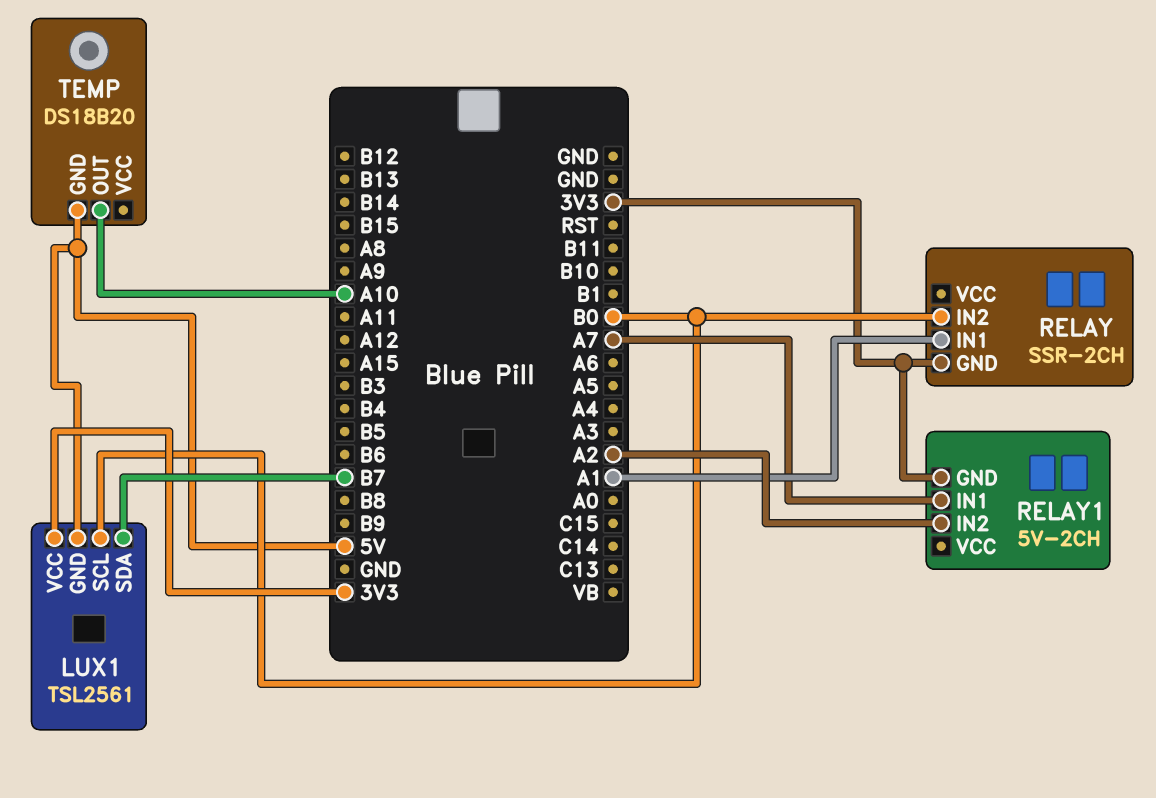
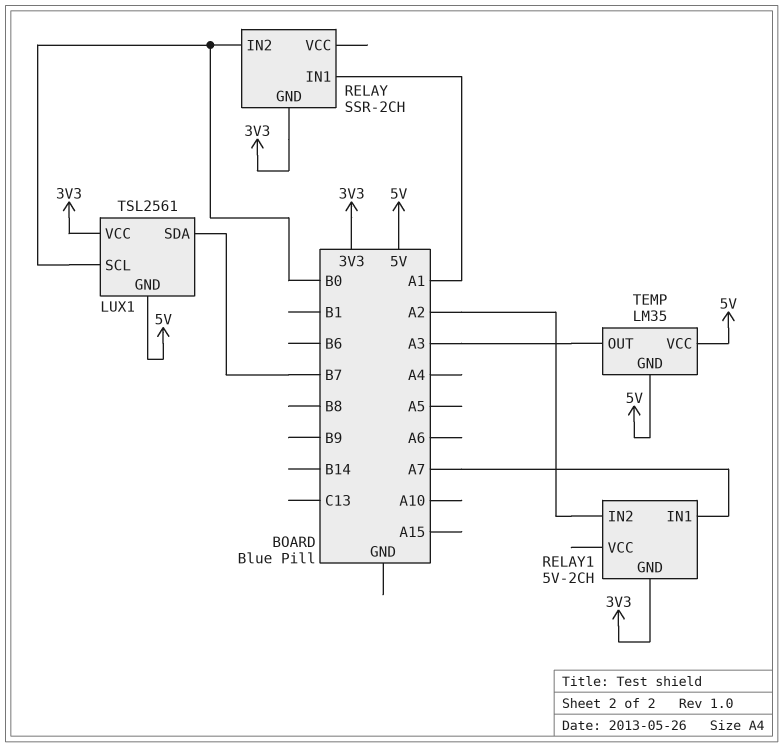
TEMP: DS18B20 -> LM35
TEMP pin OUT: A10 -> A3
TEMP pin VCC: none -> 5V

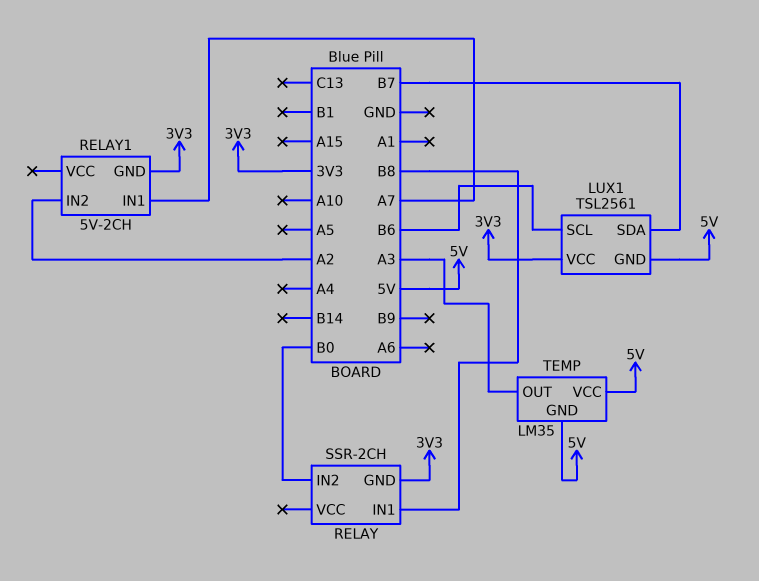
LUX1 pin SCL: B0 -> B6
RELAY pin IN1: A1 -> B8

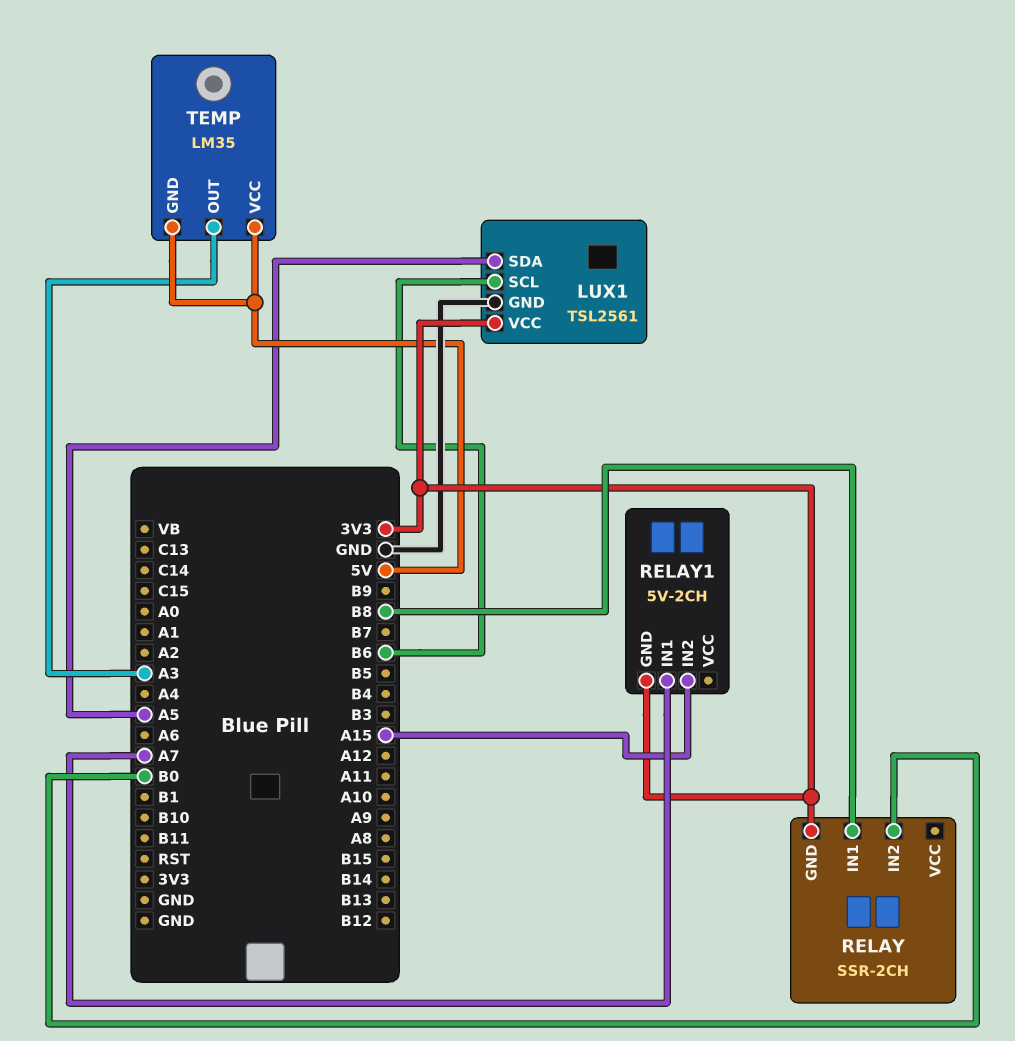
LUX1 pin GND: 5V -> GND
LUX1 pin SDA: B7 -> A5
RELAY1 pin IN2: A2 -> A15

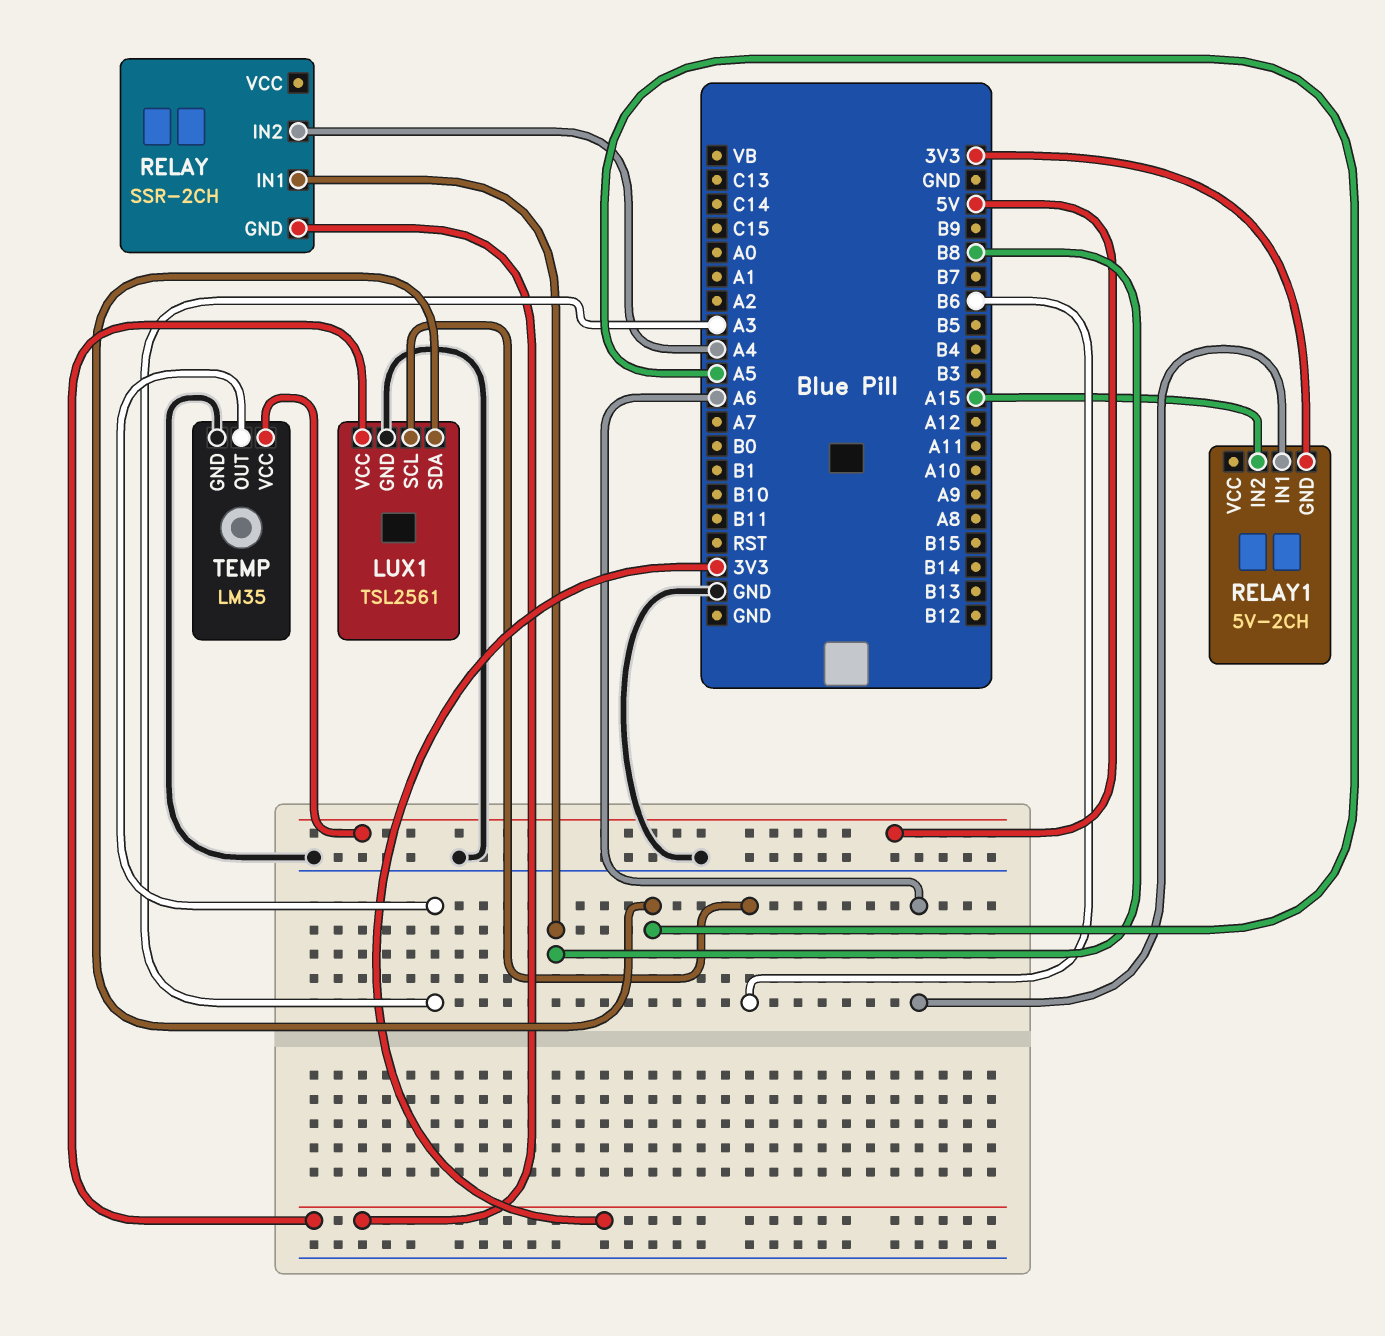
RELAY pin IN2: B0 -> A4
RELAY1 pin IN1: A7 -> A6
TEMP pin GND: 5V -> GND

